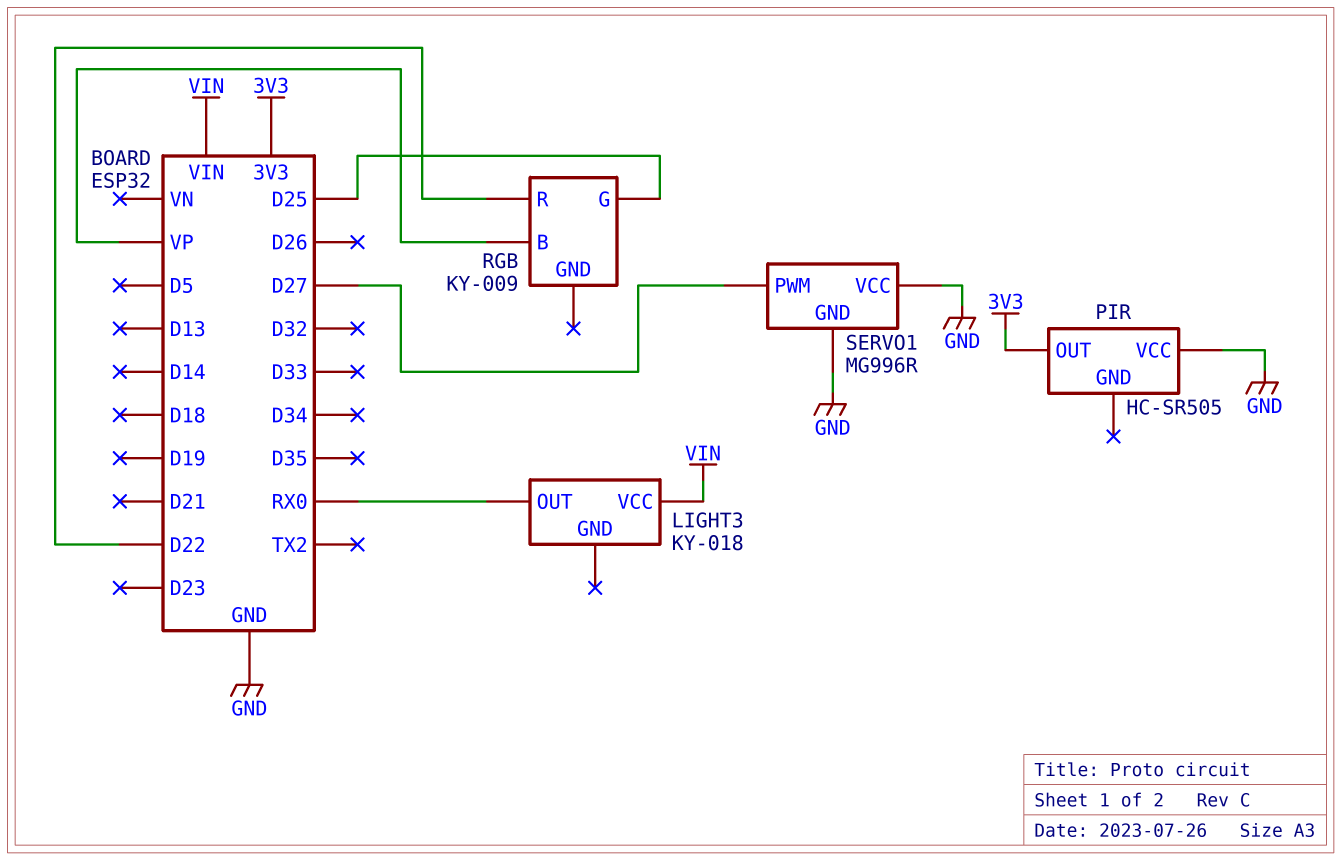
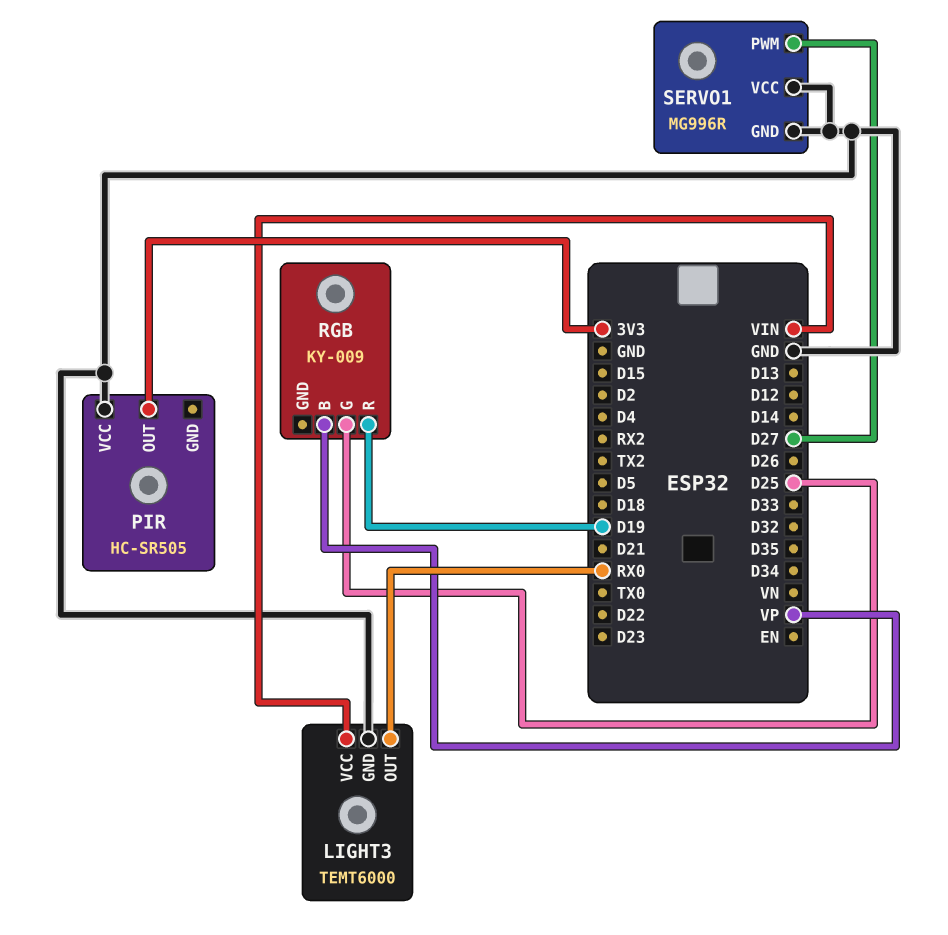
LIGHT3: KY-018 -> TEMT6000
LIGHT3 pin GND: none -> GND
RGB pin R: D22 -> D19

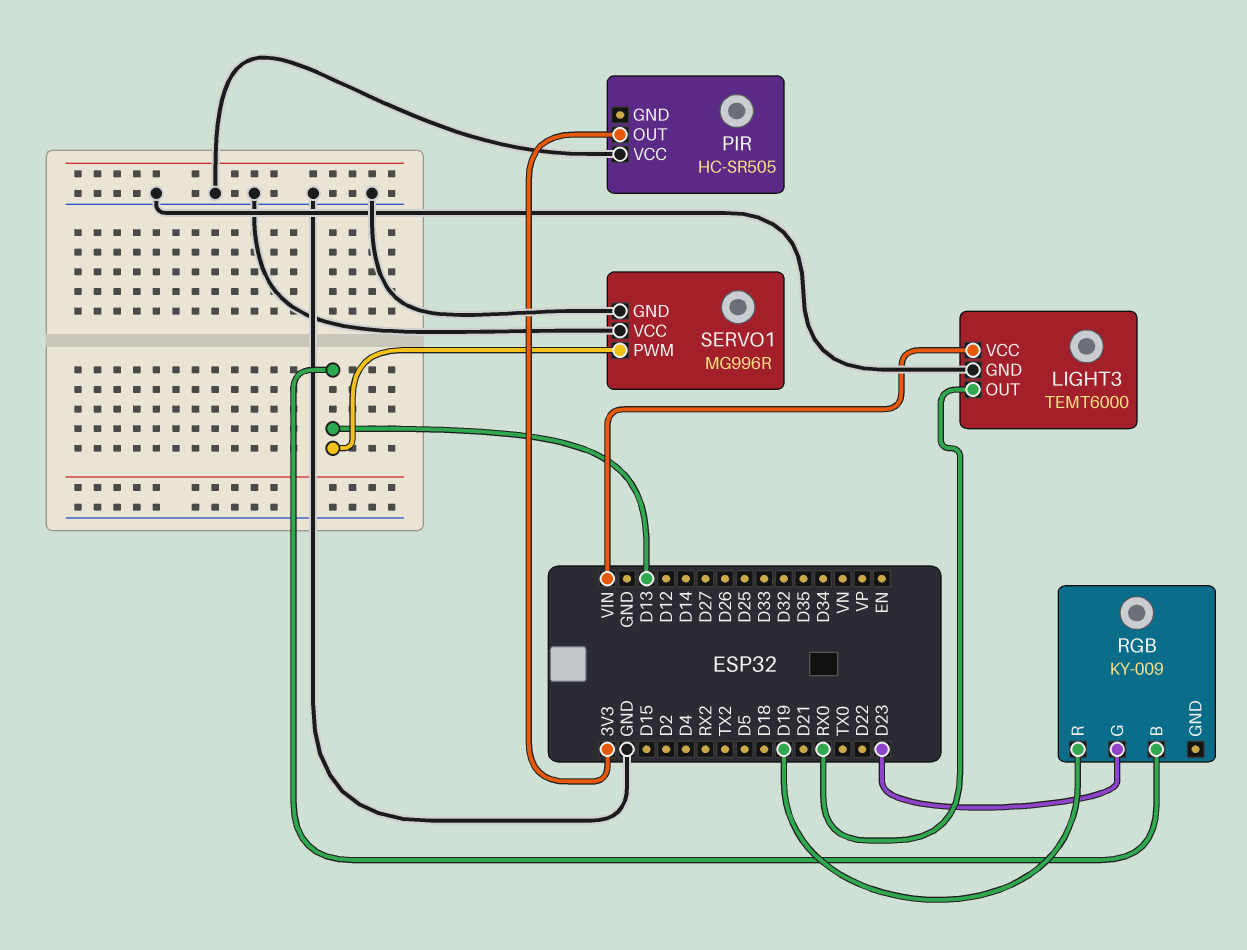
RGB pin B: VP -> D13
RGB pin G: D25 -> D23
SERVO1 pin PWM: D27 -> D13

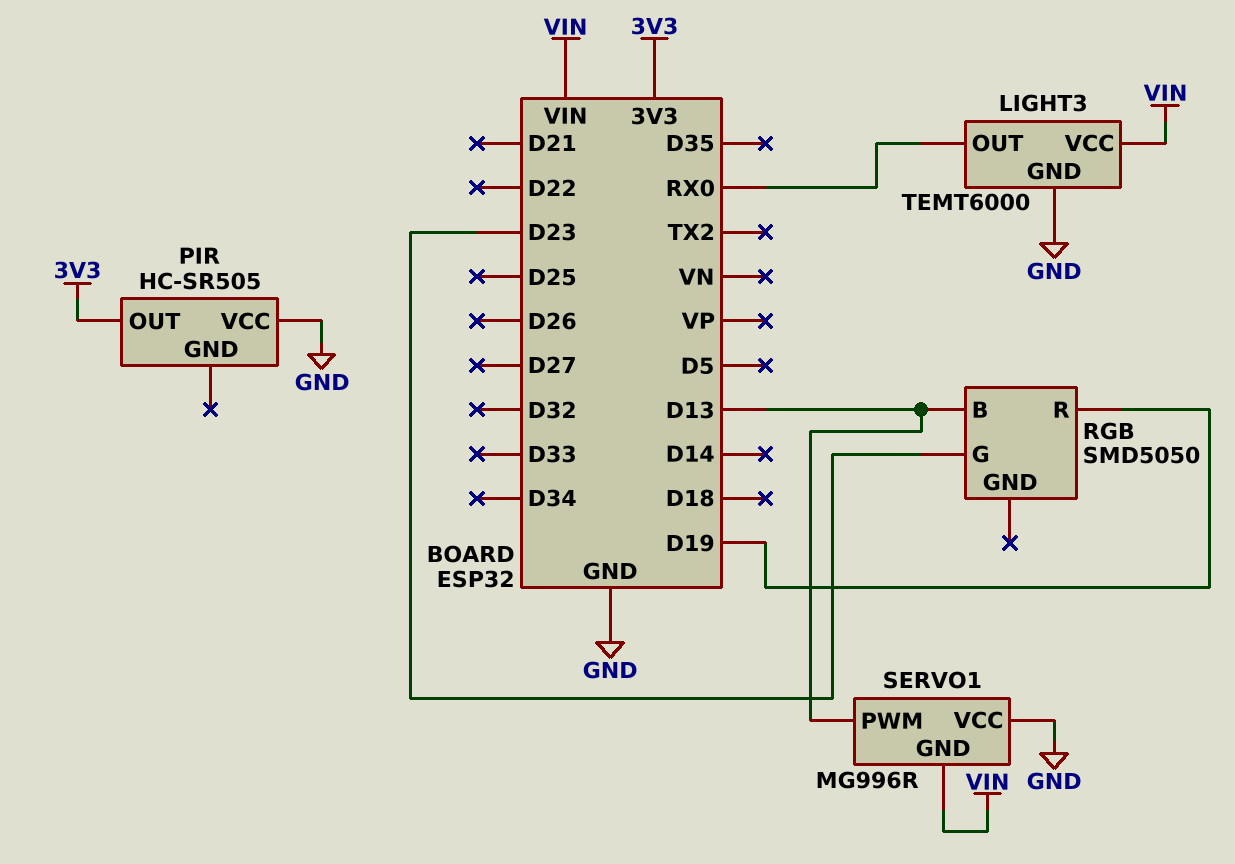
RGB: KY-009 -> SMD5050
SERVO1 pin GND: GND -> VIN

